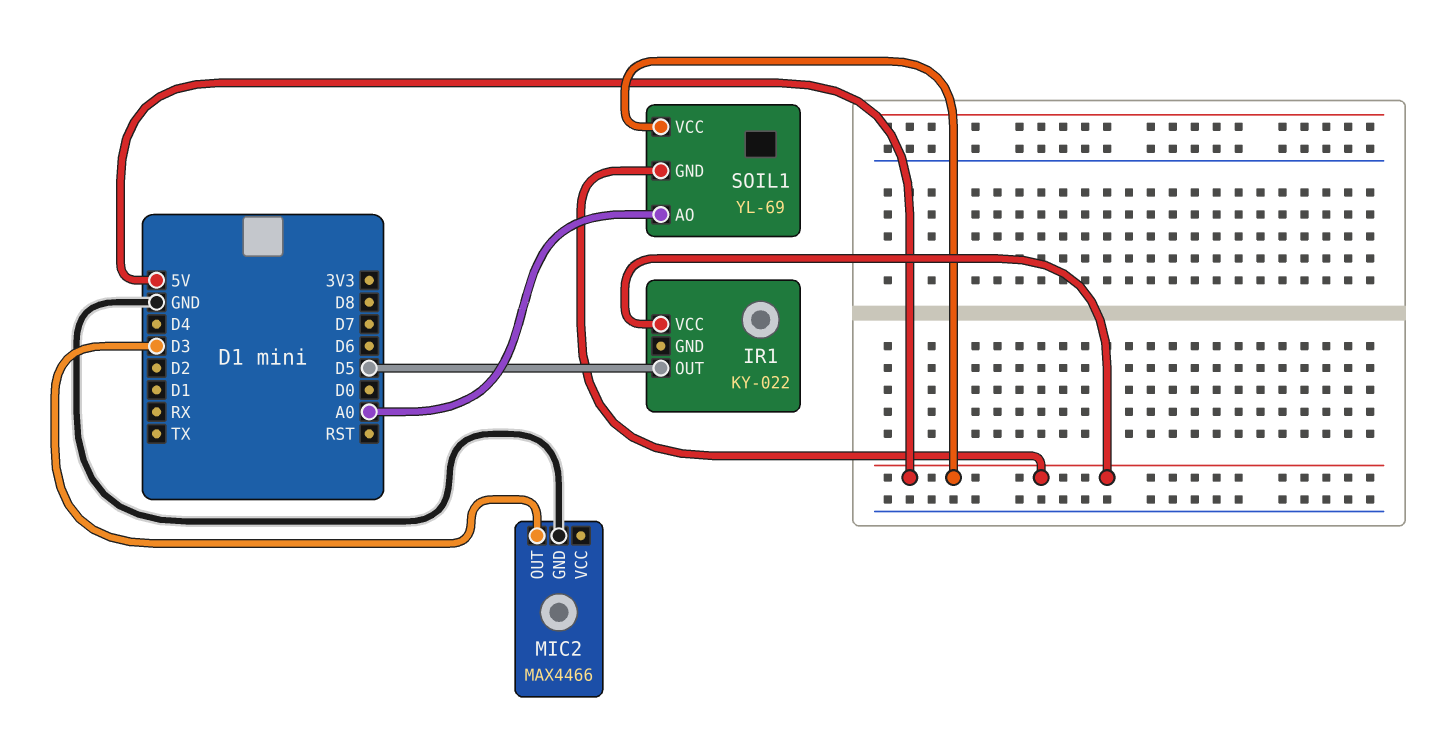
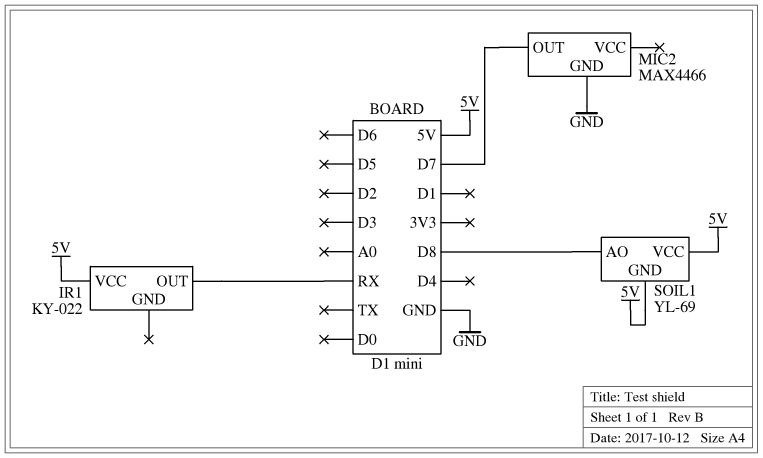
IR1 pin OUT: D5 -> RX
MIC2 pin OUT: D3 -> D7
SOIL1 pin AO: A0 -> D8

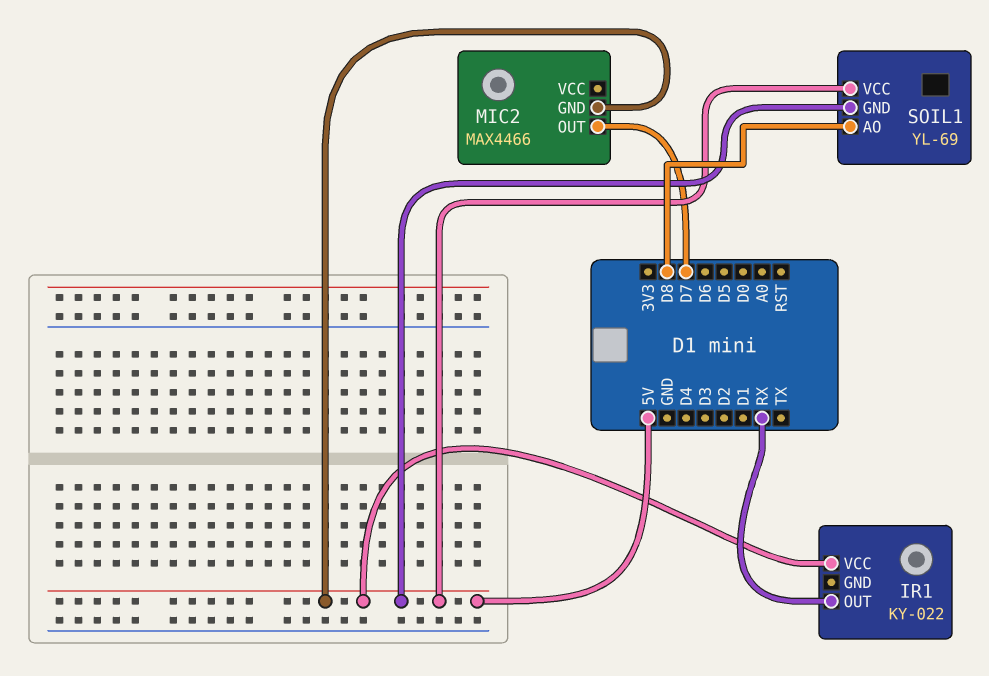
MIC2 pin GND: GND -> 5V

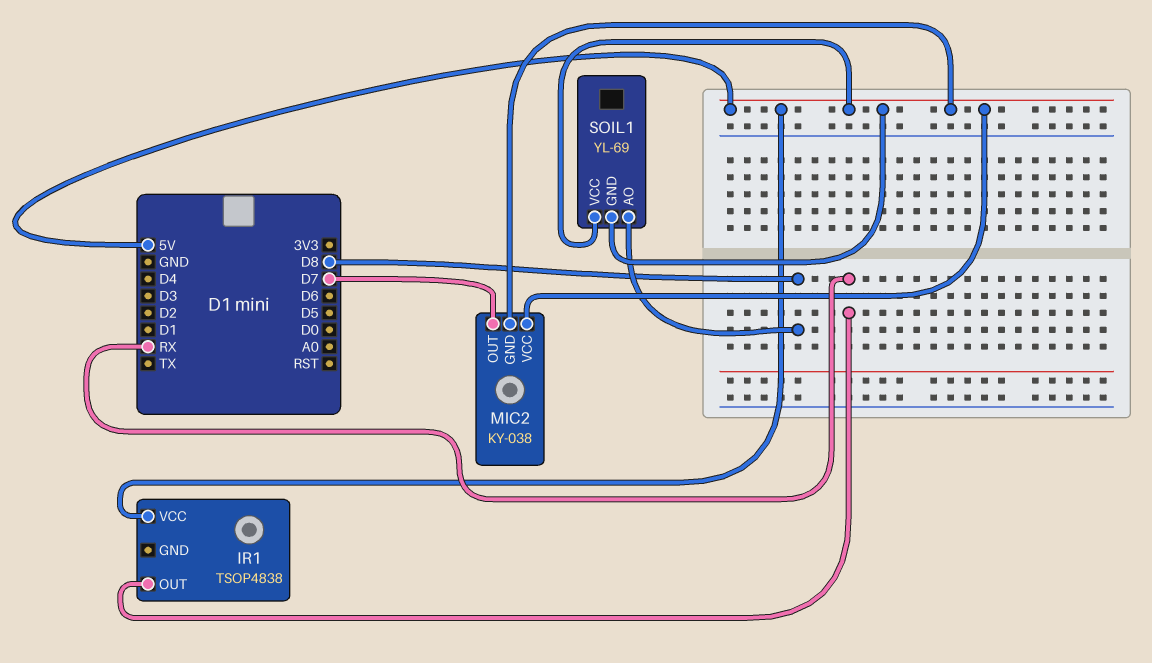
IR1: KY-022 -> TSOP4838
MIC2: MAX4466 -> KY-038
MIC2 pin VCC: none -> 5V

